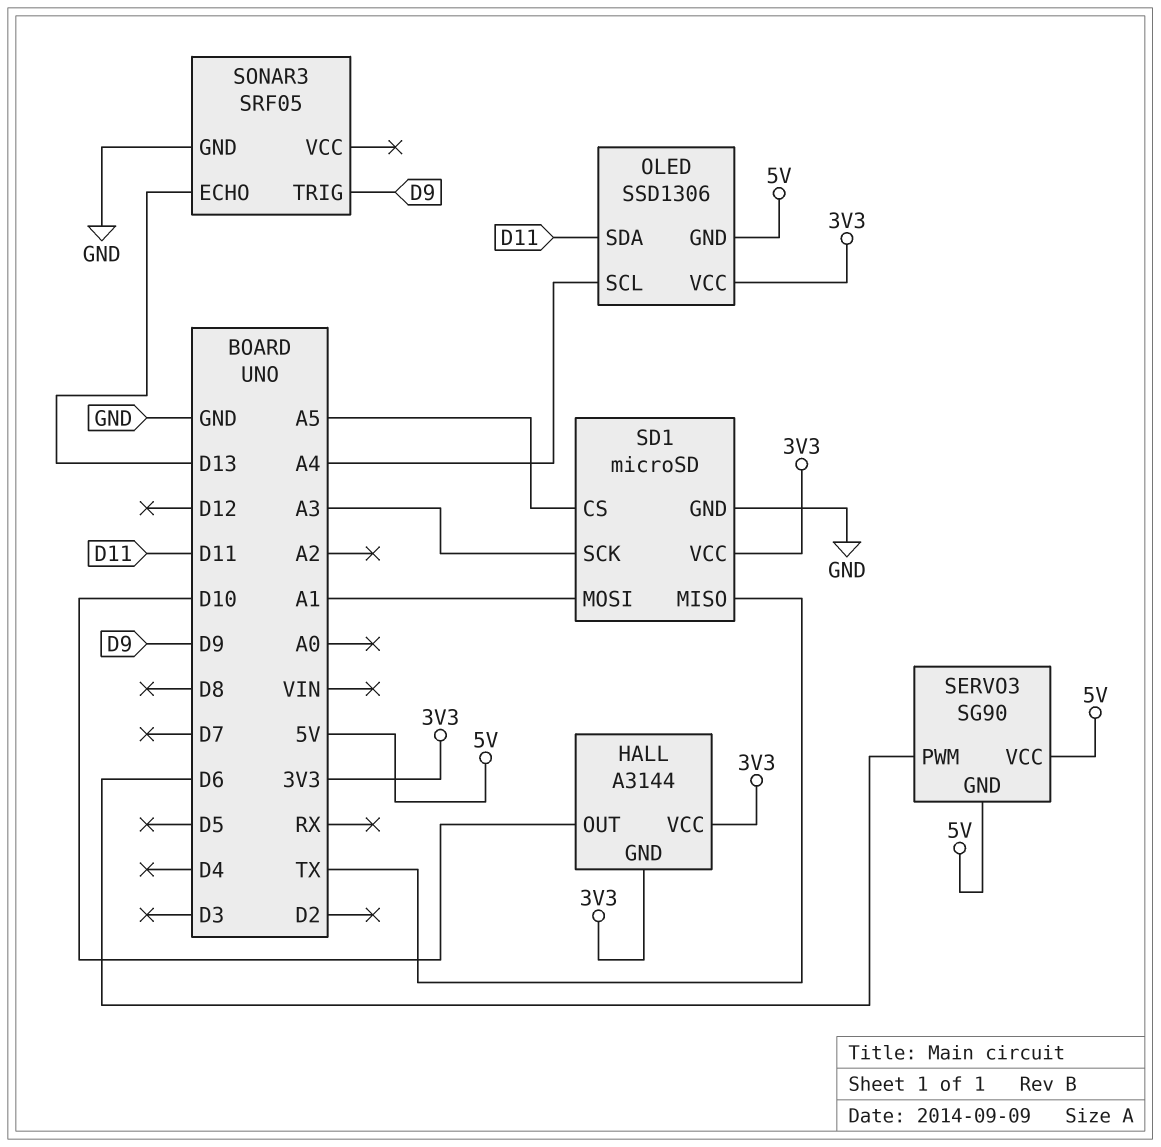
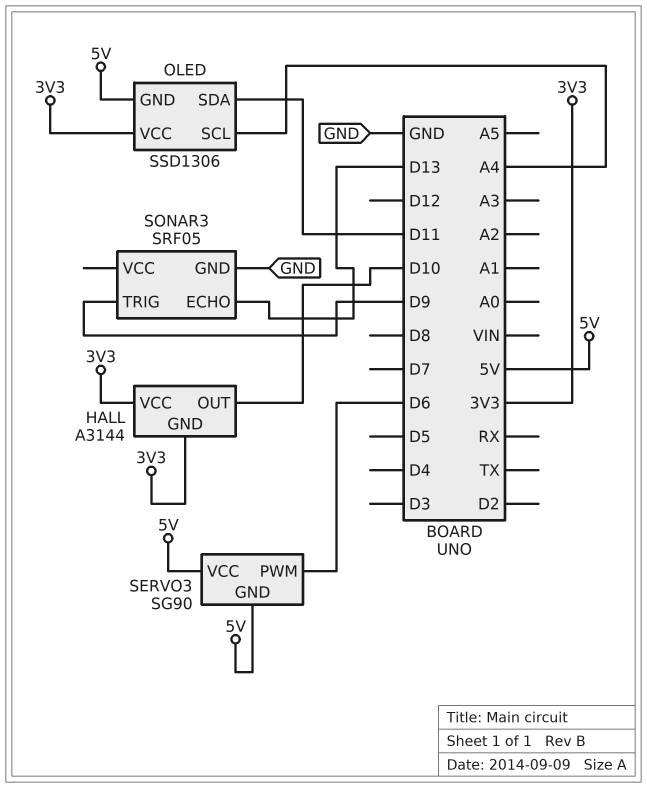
SD1: microSD -> none
SD1 pin CS: A5 -> none
SD1 pin GND: GND -> none
SD1 pin MISO: TX -> none
SD1 pin MOSI: A1 -> none
SD1 pin SCK: A3 -> none
SD1 pin VCC: 3V3 -> none

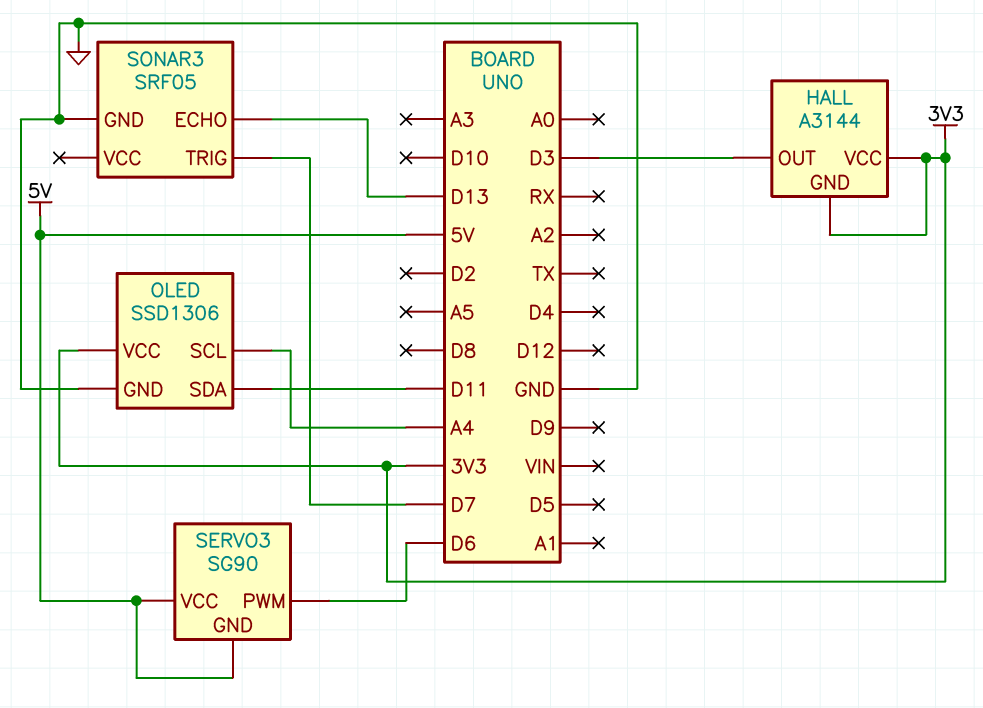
HALL pin OUT: D10 -> D3
OLED pin GND: 5V -> GND
SONAR3 pin TRIG: D9 -> D7

